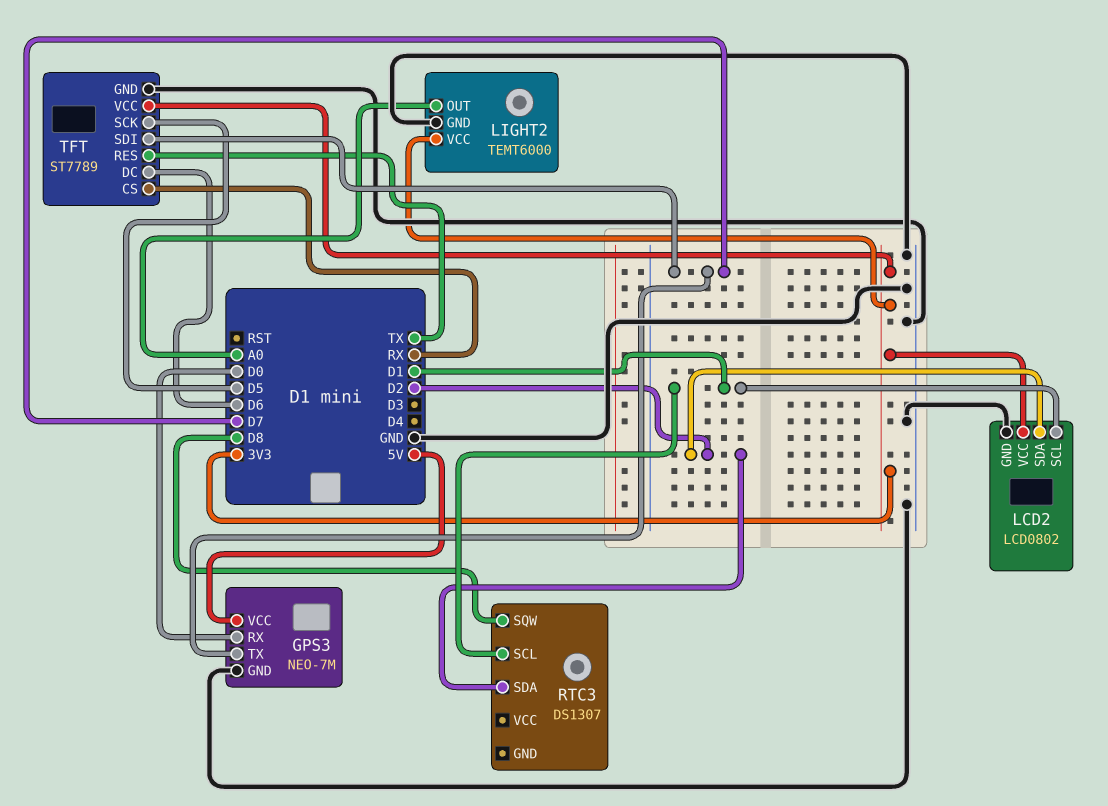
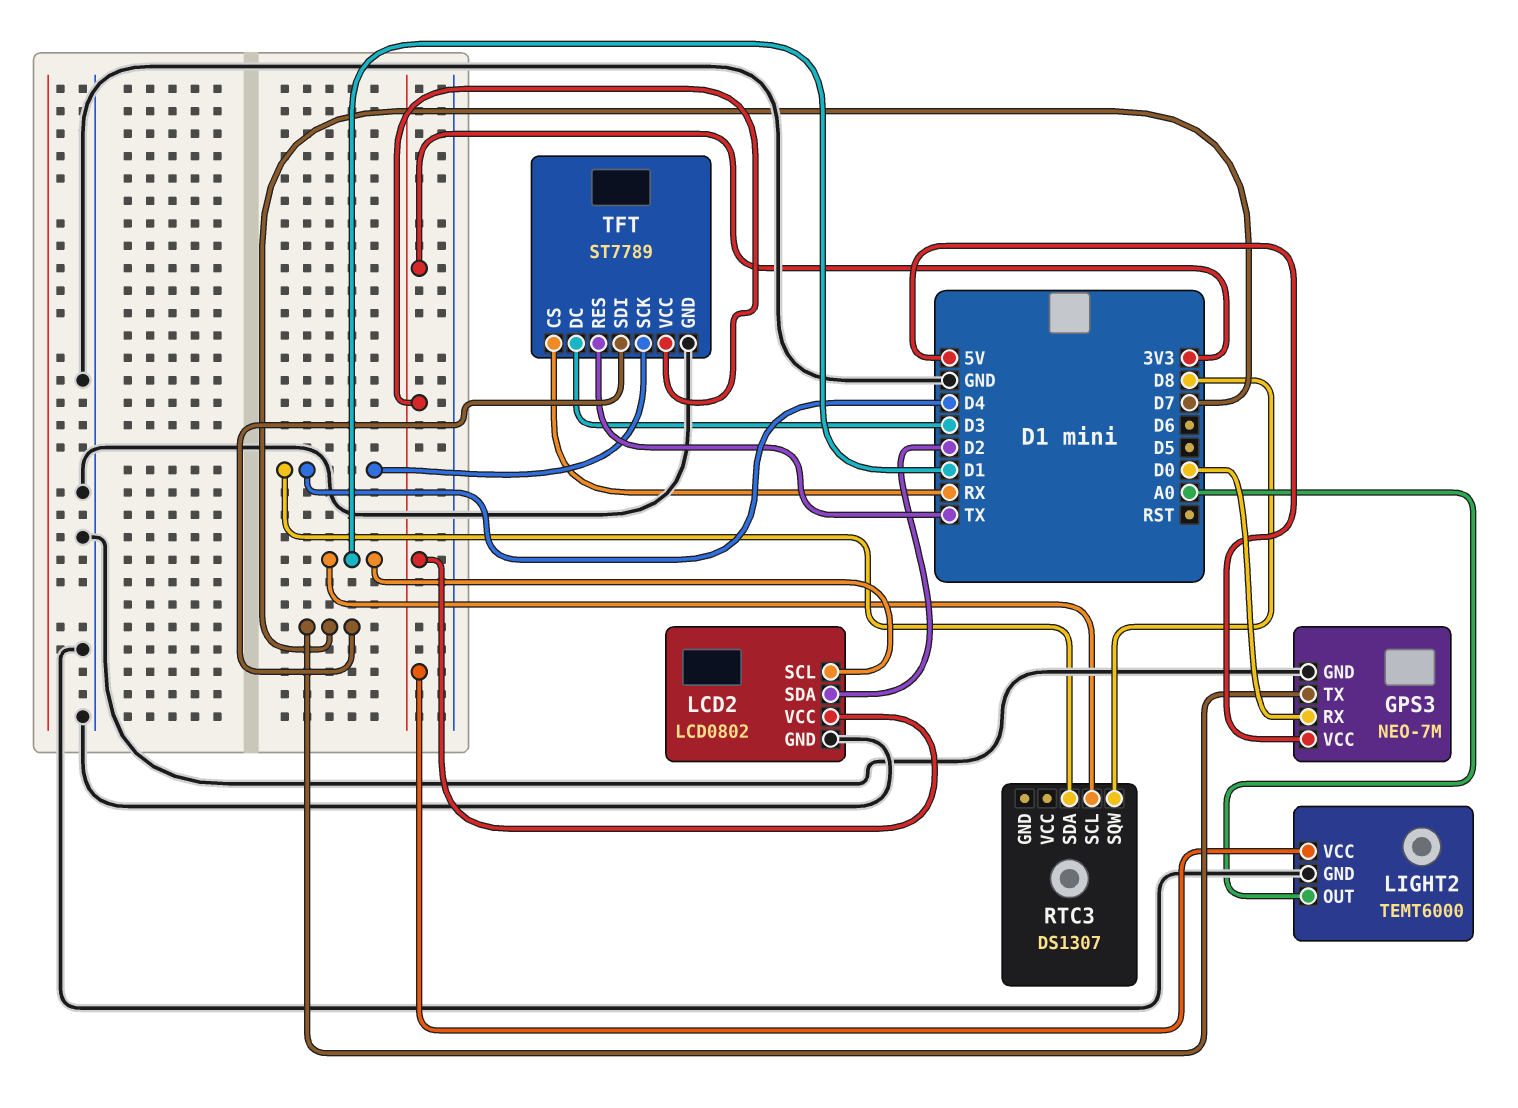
RTC3 pin SDA: D2 -> D4
TFT pin DC: D6 -> D3
TFT pin SCK: D5 -> D4

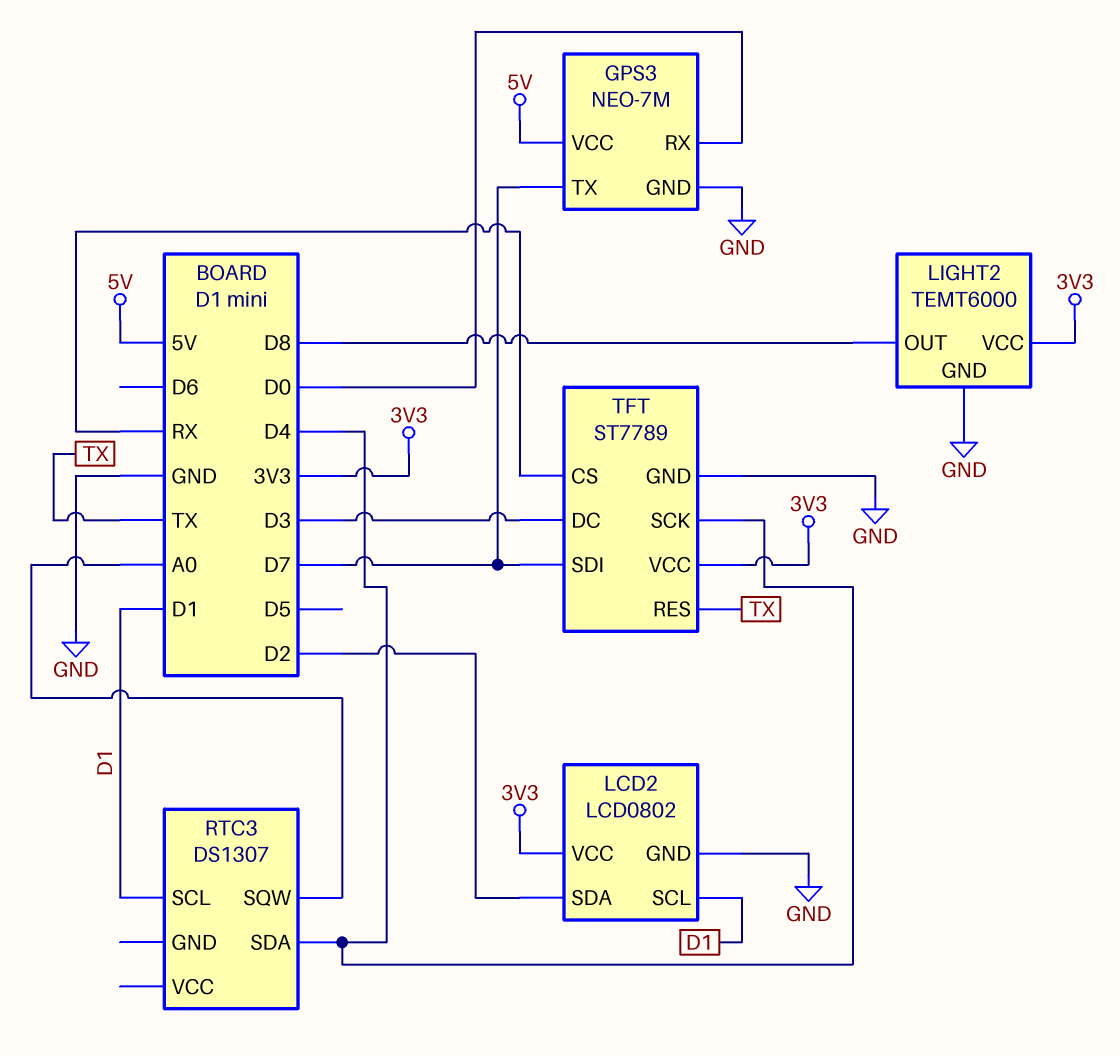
LIGHT2 pin OUT: A0 -> D8
RTC3 pin SQW: D8 -> A0

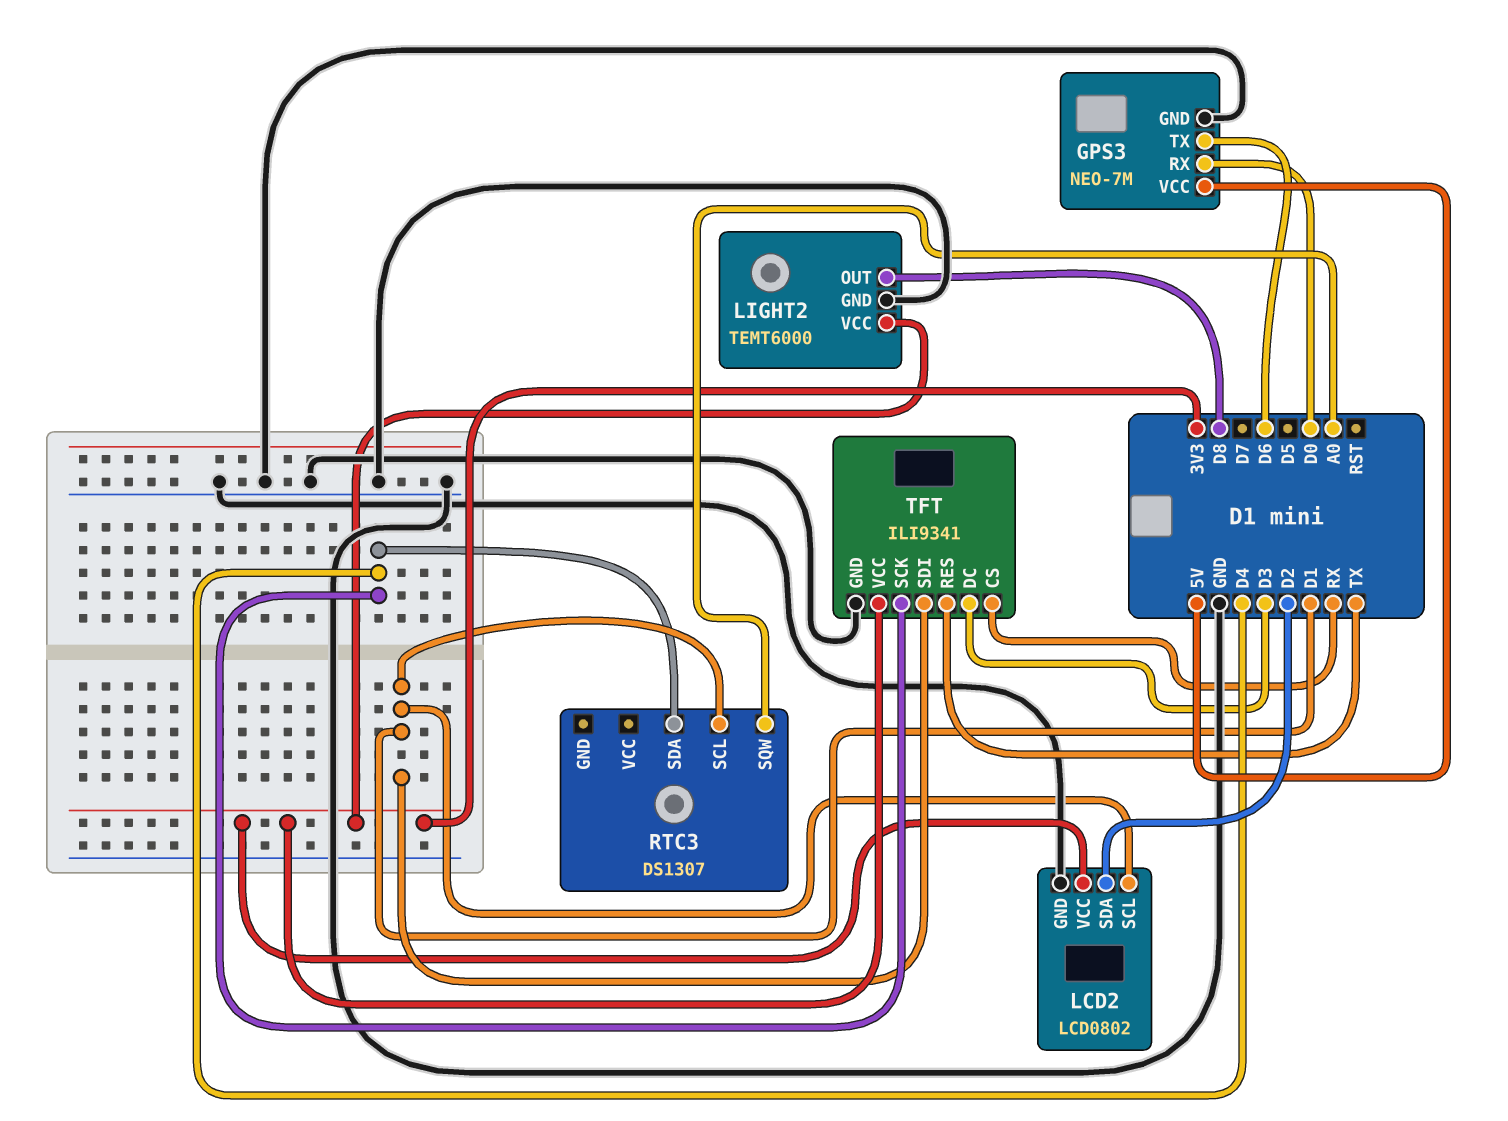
GPS3 pin TX: D7 -> D6
TFT: ST7789 -> ILI9341
TFT pin SDI: D7 -> D1

